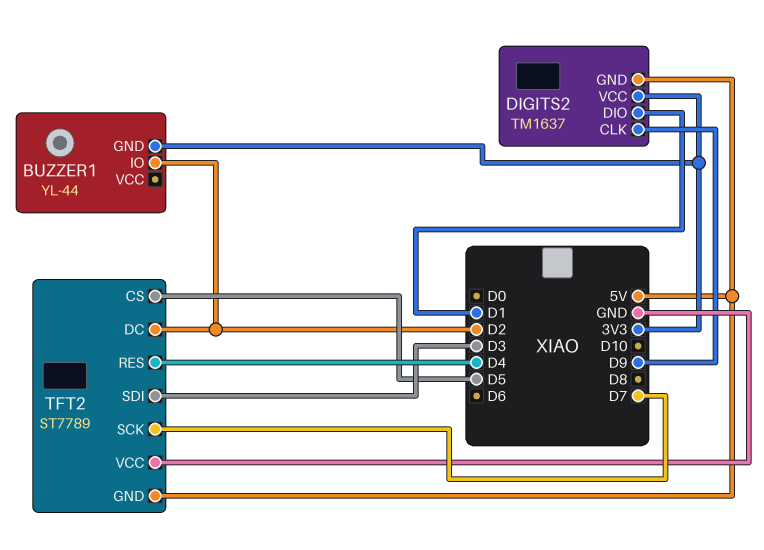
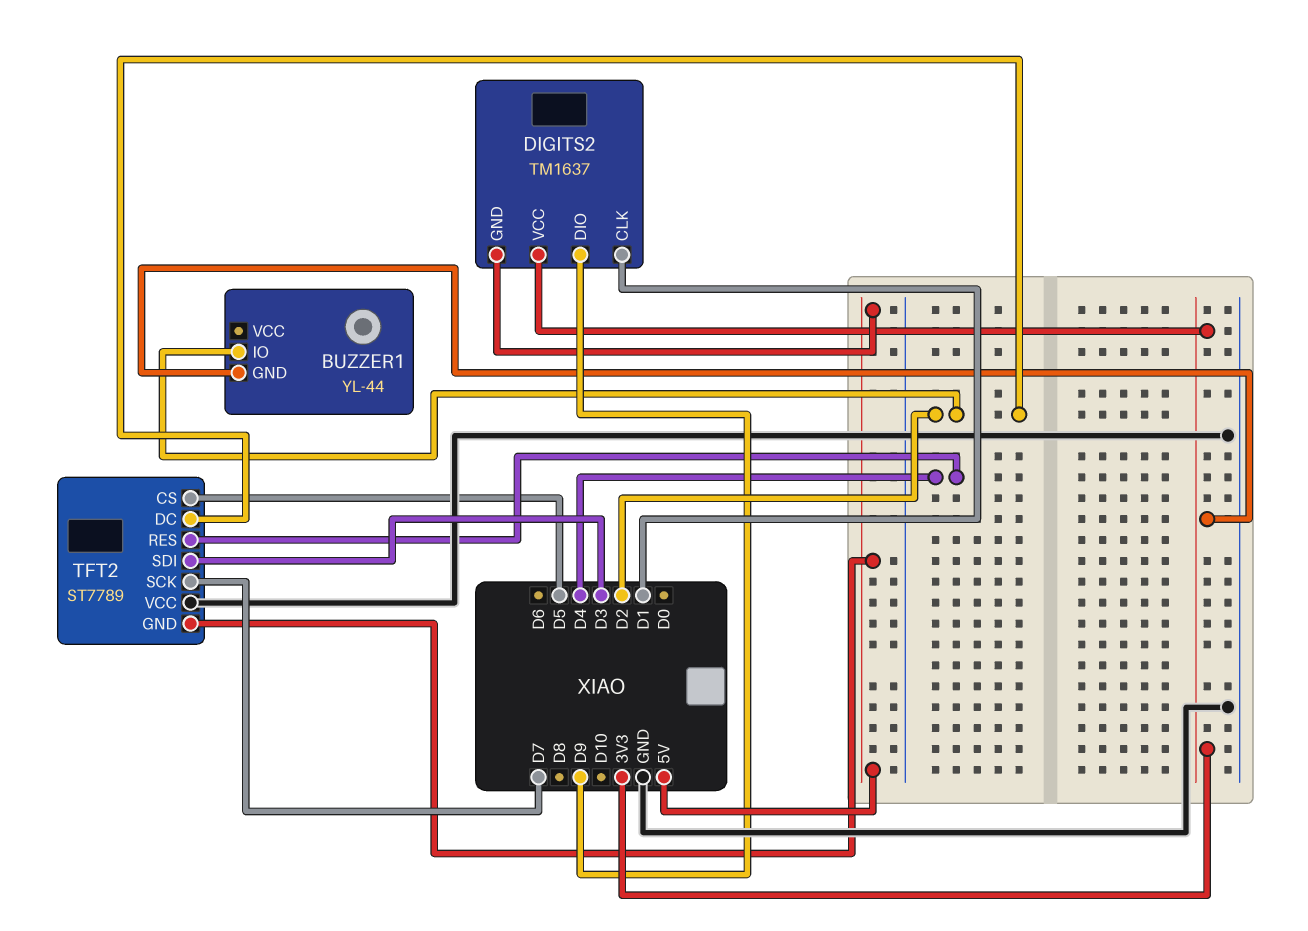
DIGITS2 pin CLK: D9 -> D1
DIGITS2 pin DIO: D1 -> D9

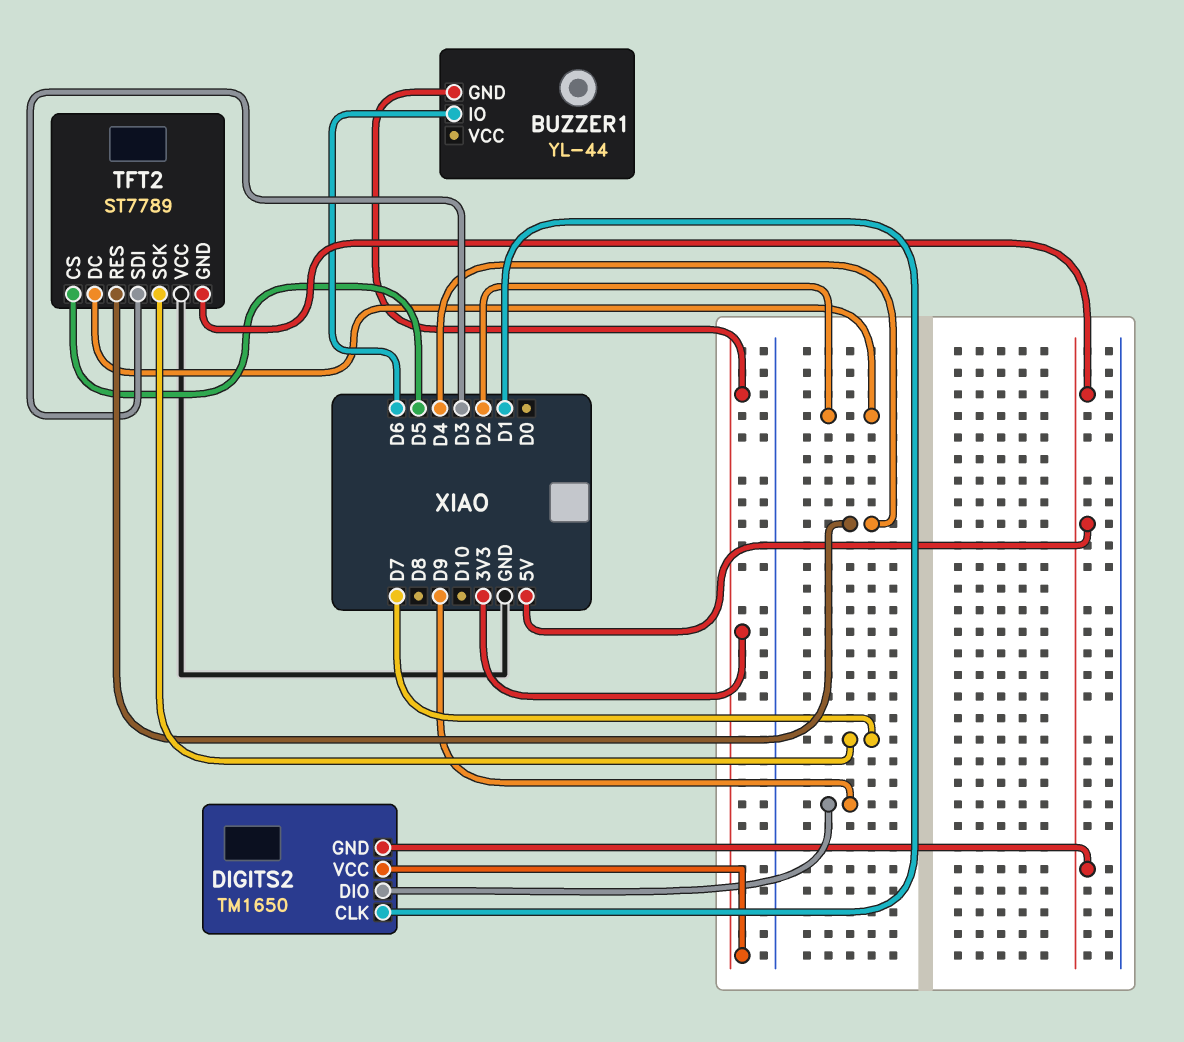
BUZZER1 pin IO: D2 -> D6
DIGITS2: TM1637 -> TM1650

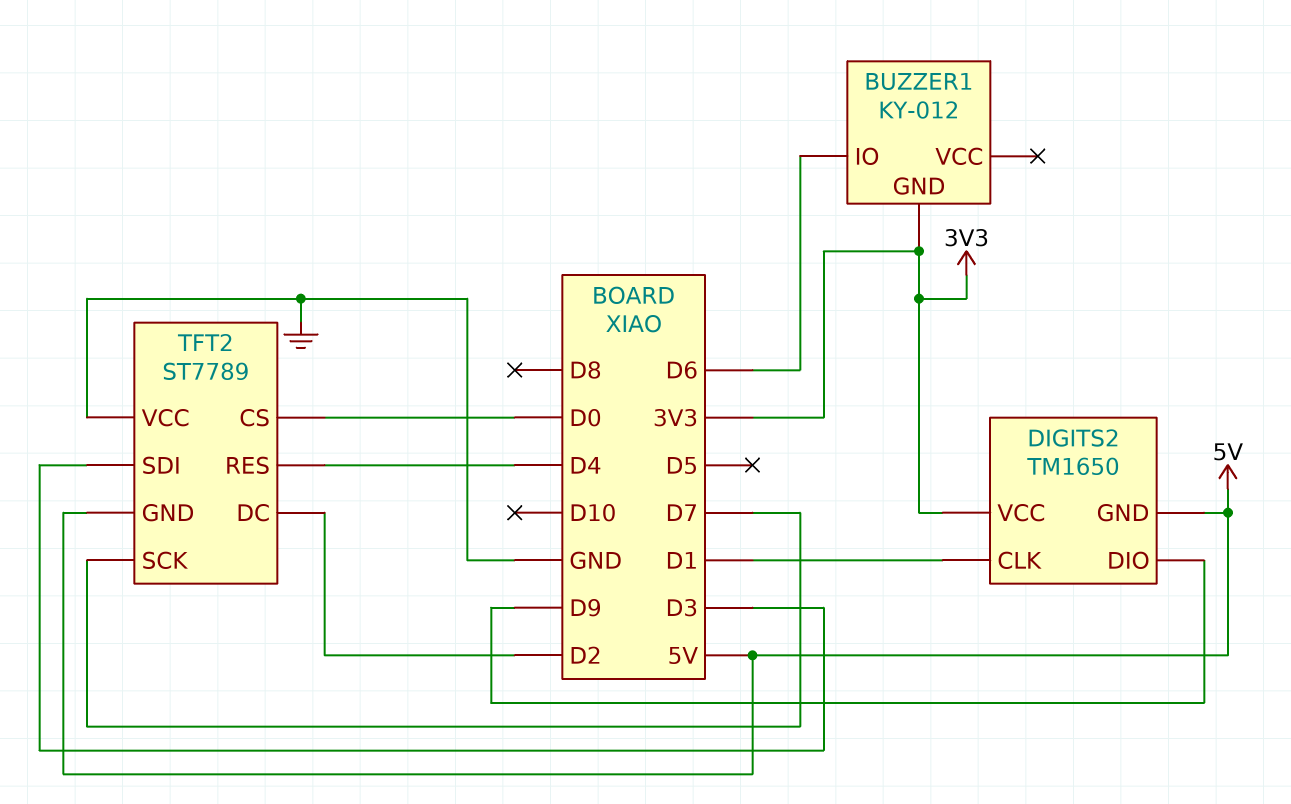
BUZZER1: YL-44 -> KY-012
TFT2 pin CS: D5 -> D0

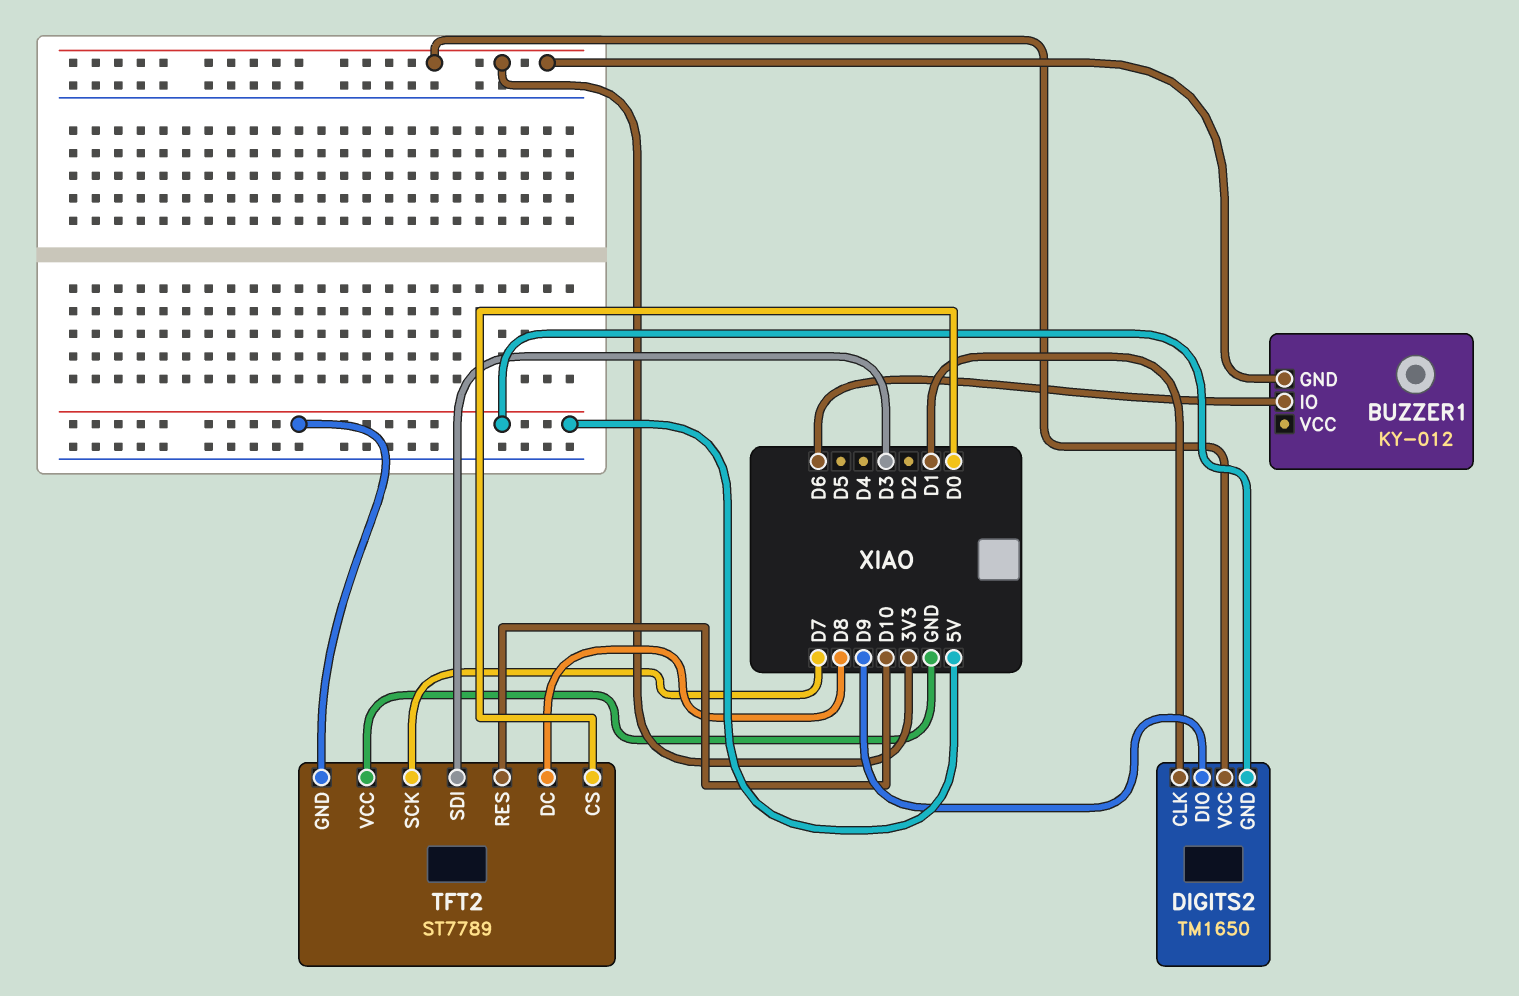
TFT2 pin DC: D2 -> D8
TFT2 pin RES: D4 -> D10

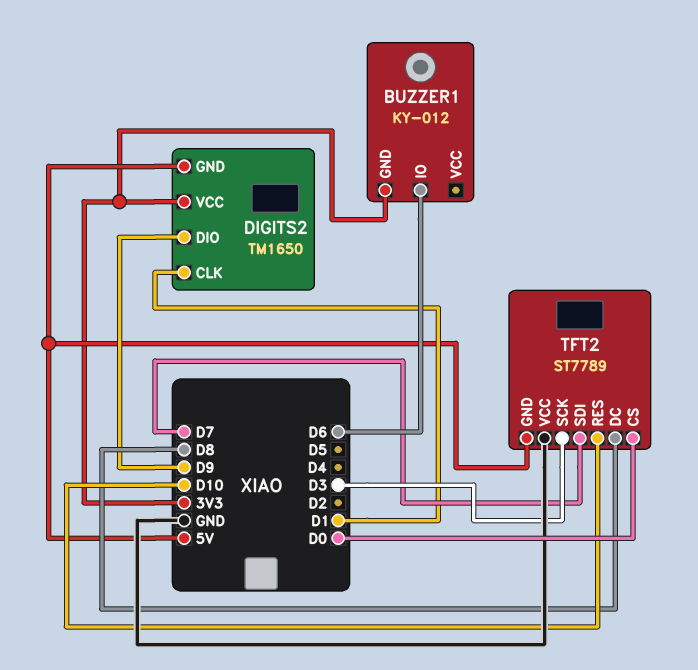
TFT2 pin SCK: D7 -> D3
TFT2 pin SDI: D3 -> D7

